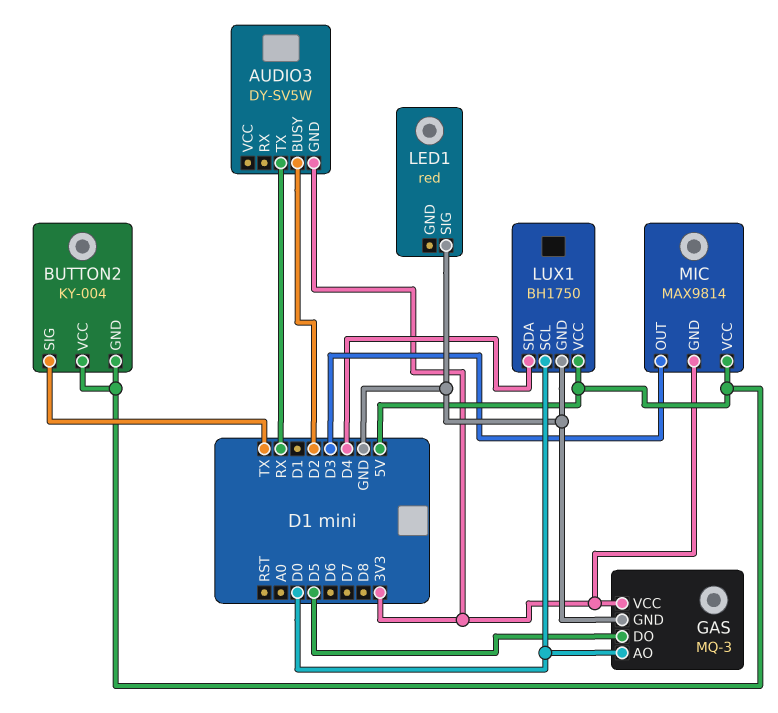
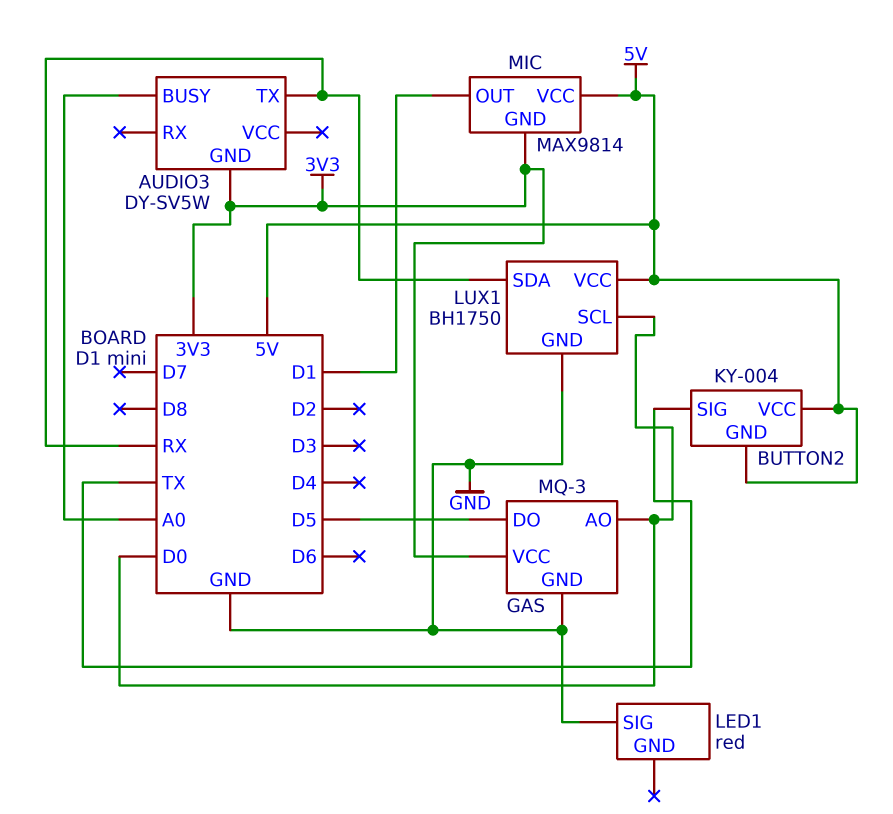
AUDIO3 pin BUSY: D2 -> A0
LUX1 pin SDA: D4 -> RX
MIC pin OUT: D3 -> D1

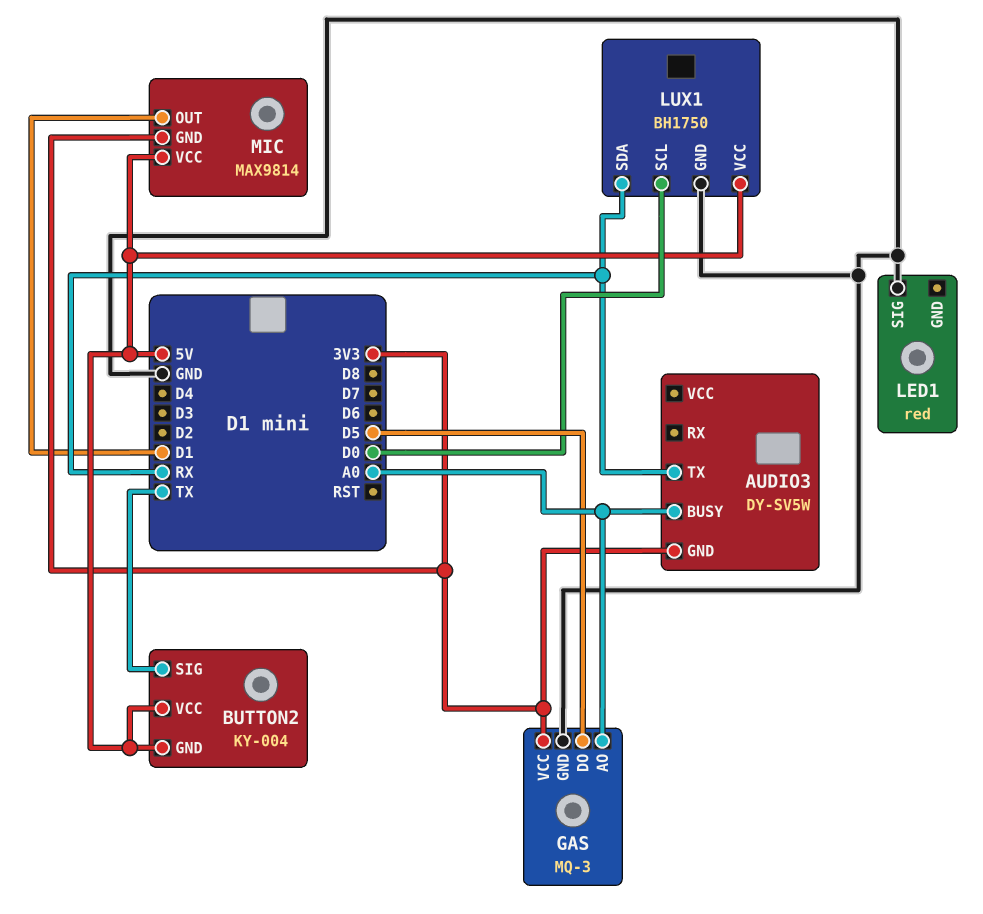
GAS pin AO: D0 -> A0

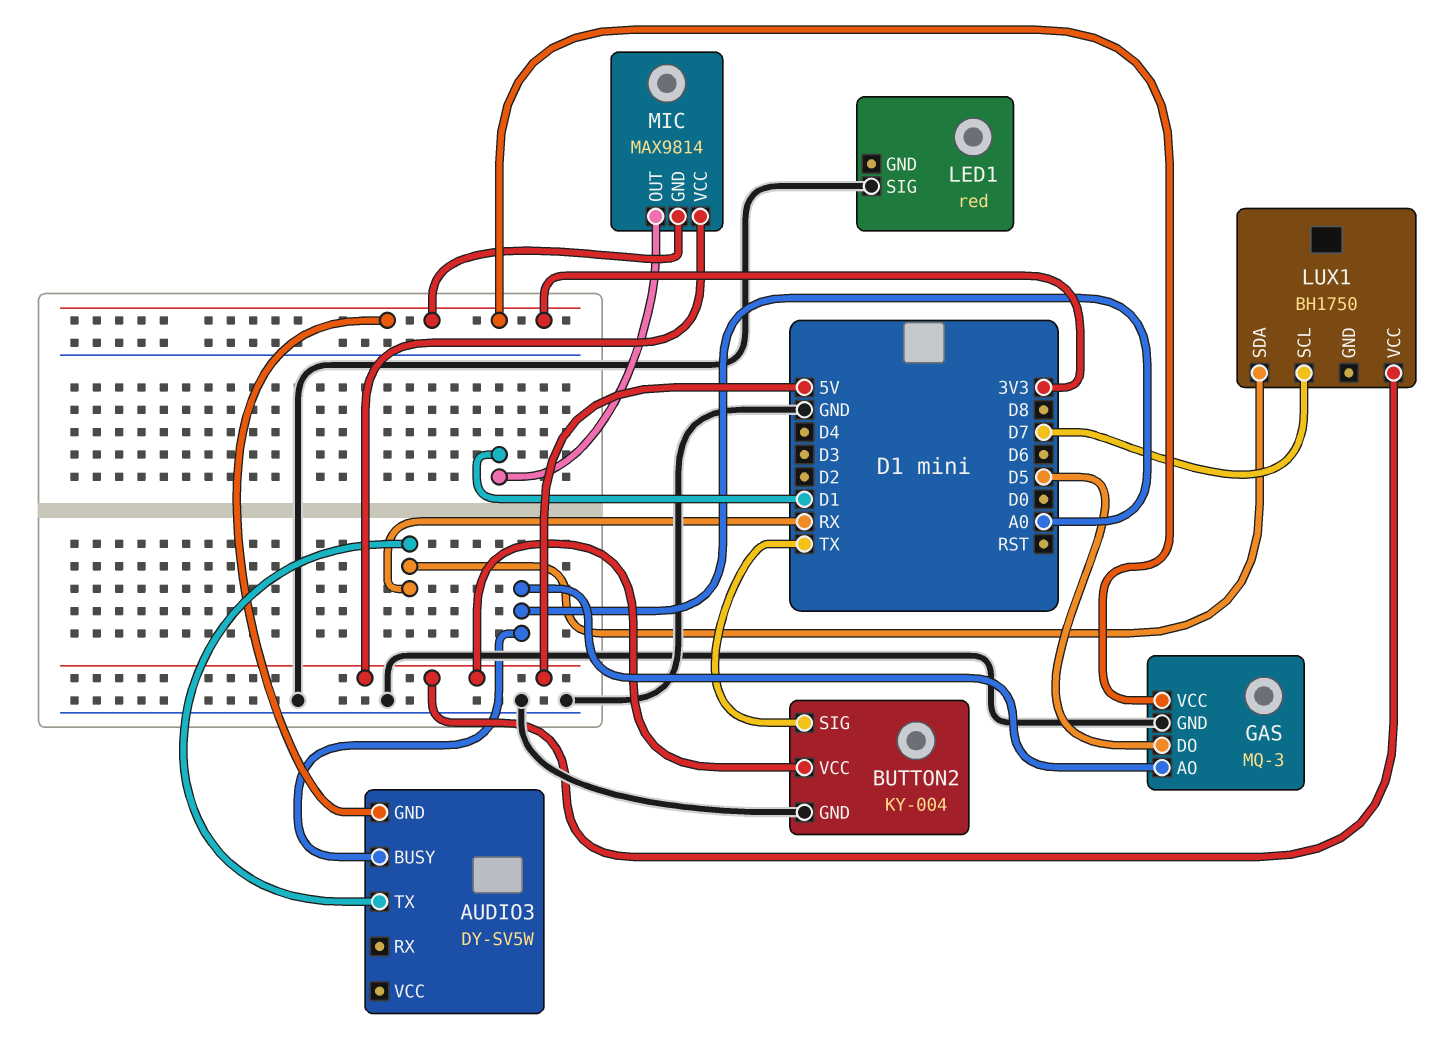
BUTTON2 pin GND: 5V -> GND
LUX1 pin GND: GND -> none
LUX1 pin SCL: D0 -> D7

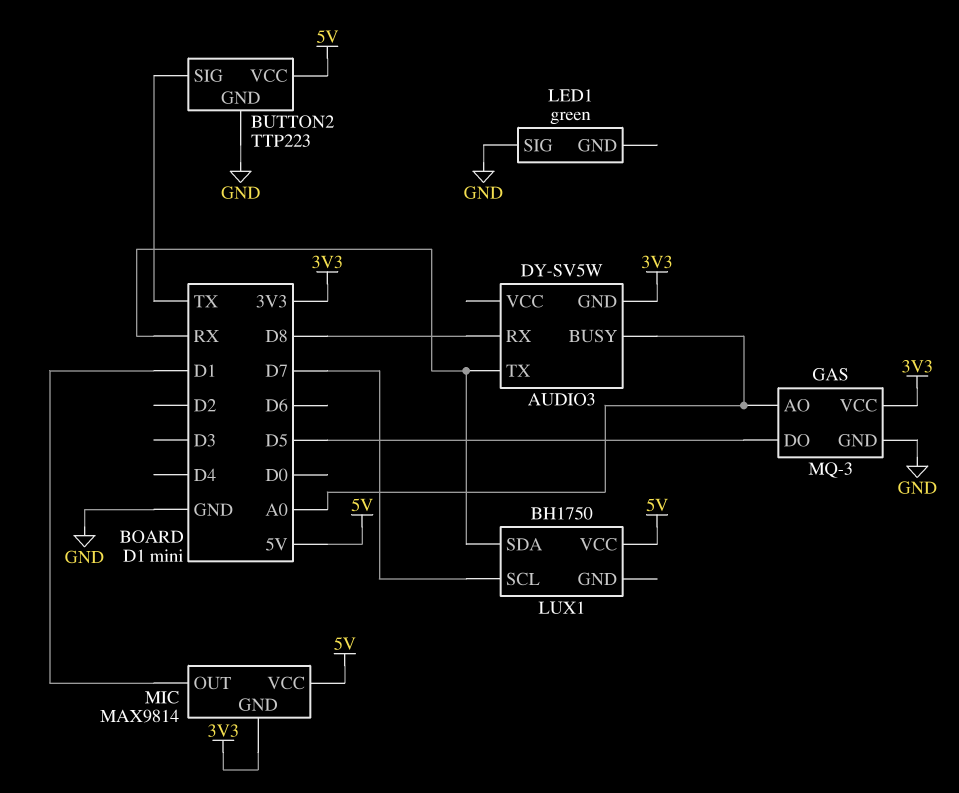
AUDIO3 pin RX: none -> D8
BUTTON2: KY-004 -> TTP223
LED1: red -> green

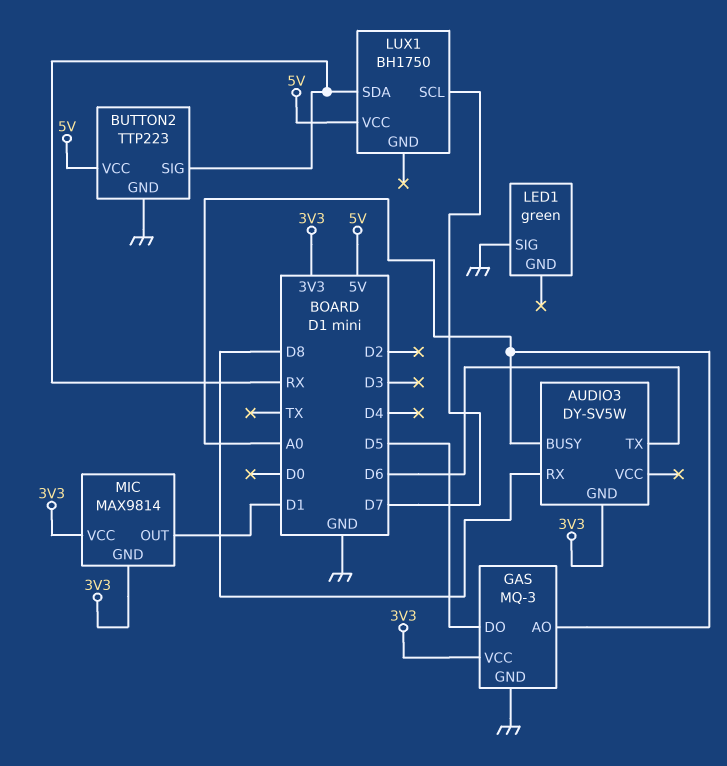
AUDIO3 pin TX: RX -> D6
BUTTON2 pin SIG: TX -> RX
MIC pin VCC: 5V -> 3V3

